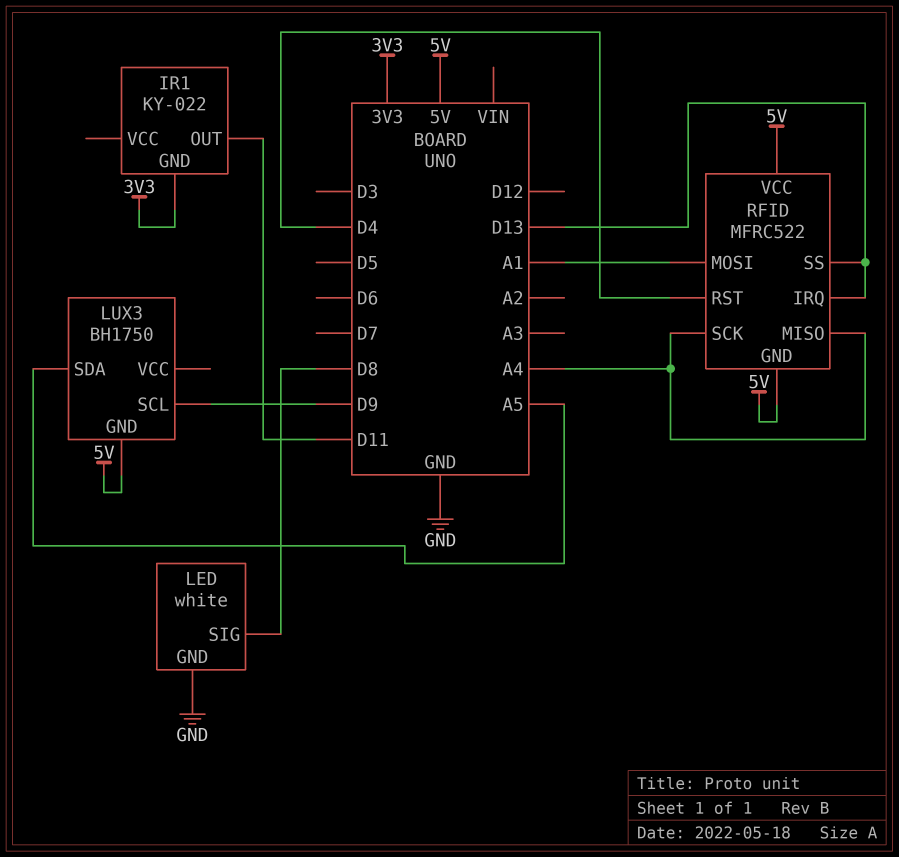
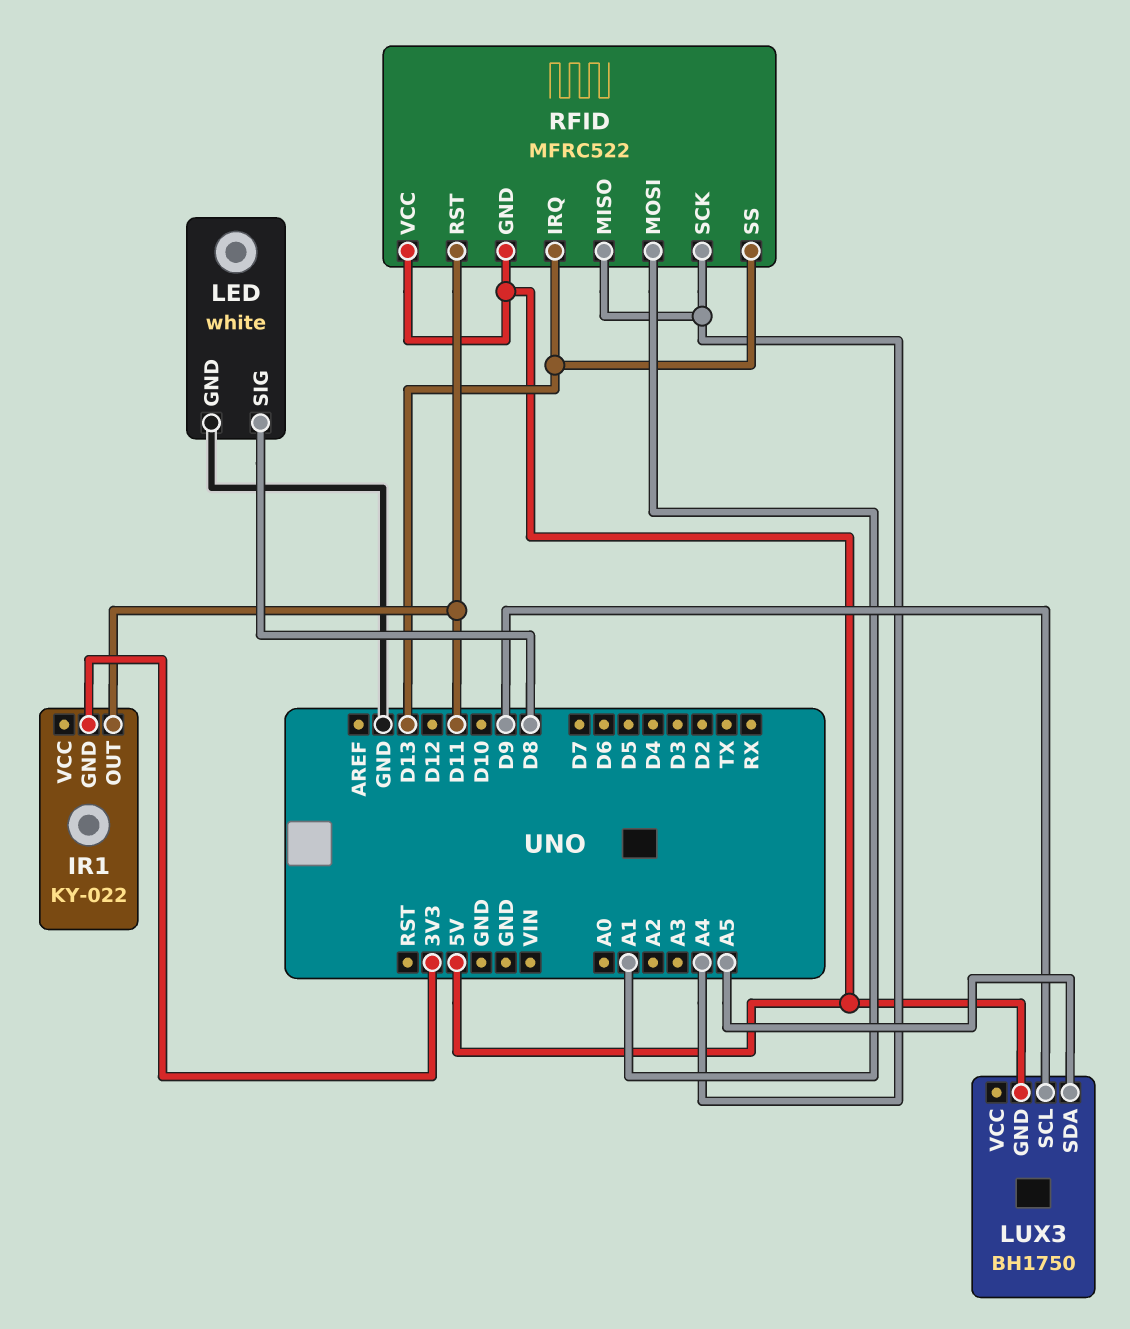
RFID pin RST: D4 -> D11

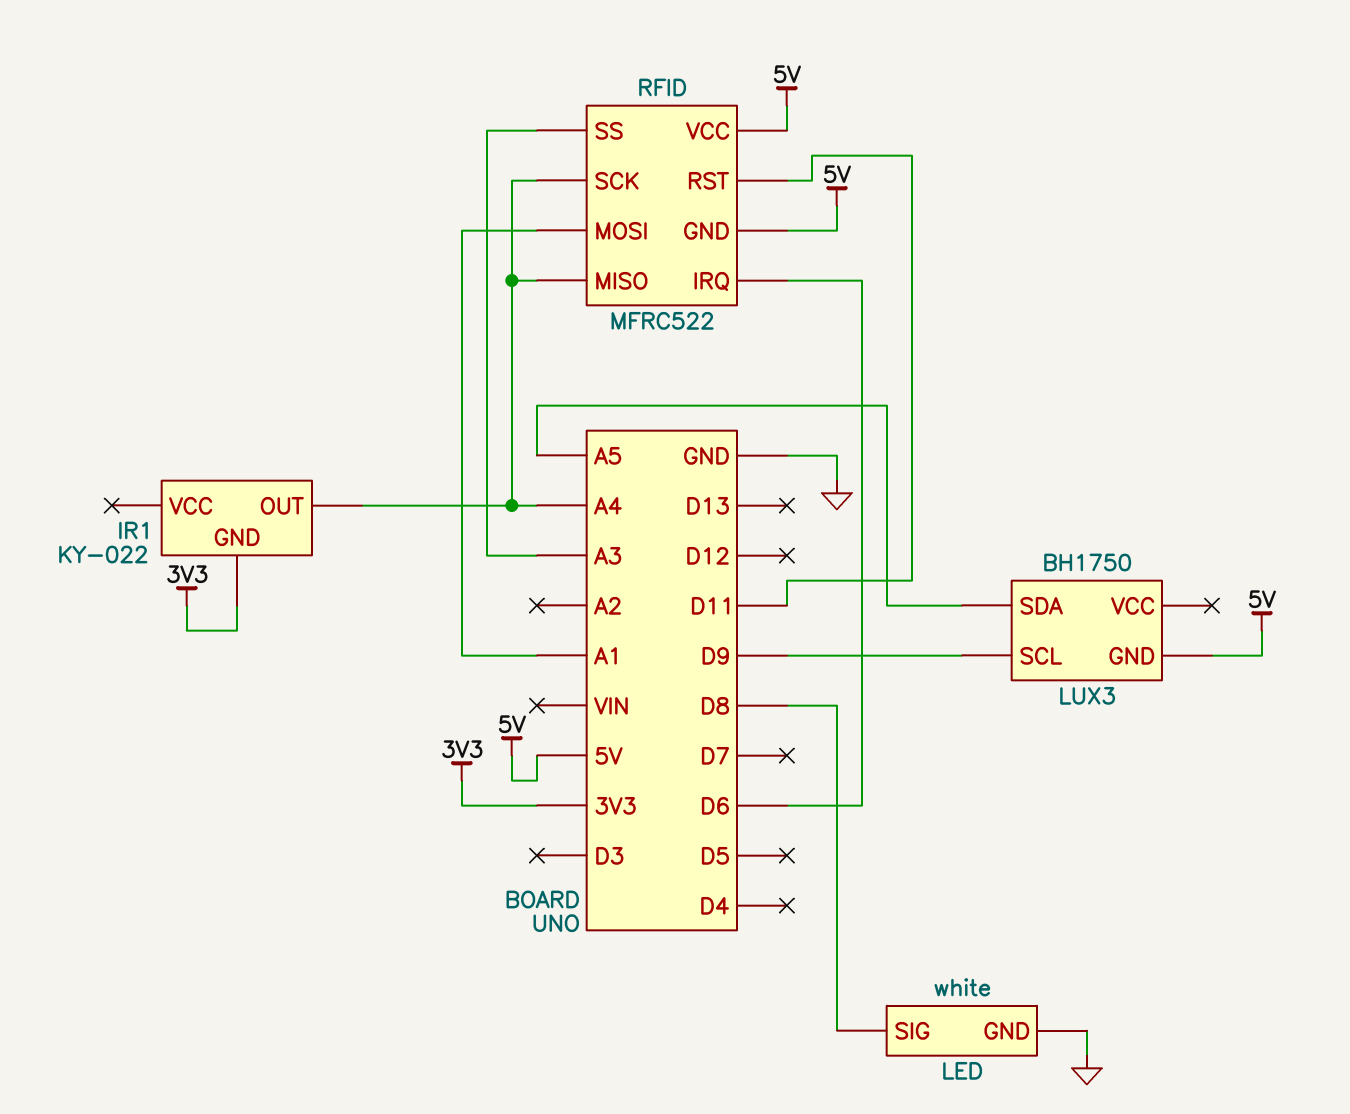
IR1 pin OUT: D11 -> A4
RFID pin IRQ: D13 -> D6
RFID pin SS: D13 -> A3

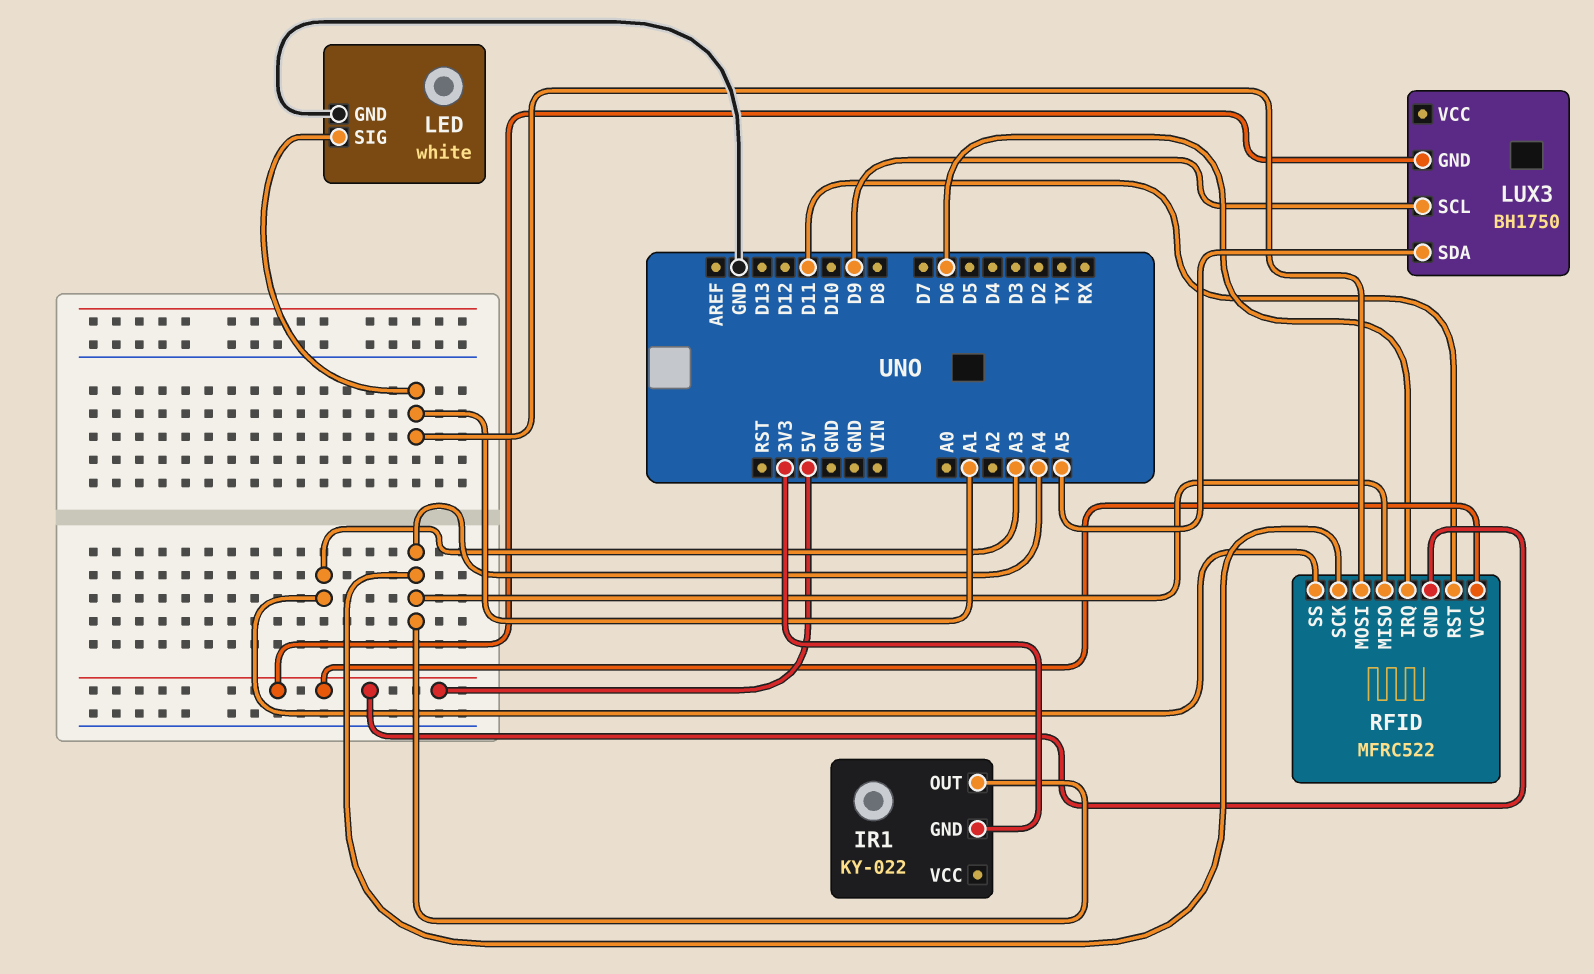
LED pin SIG: D8 -> A1

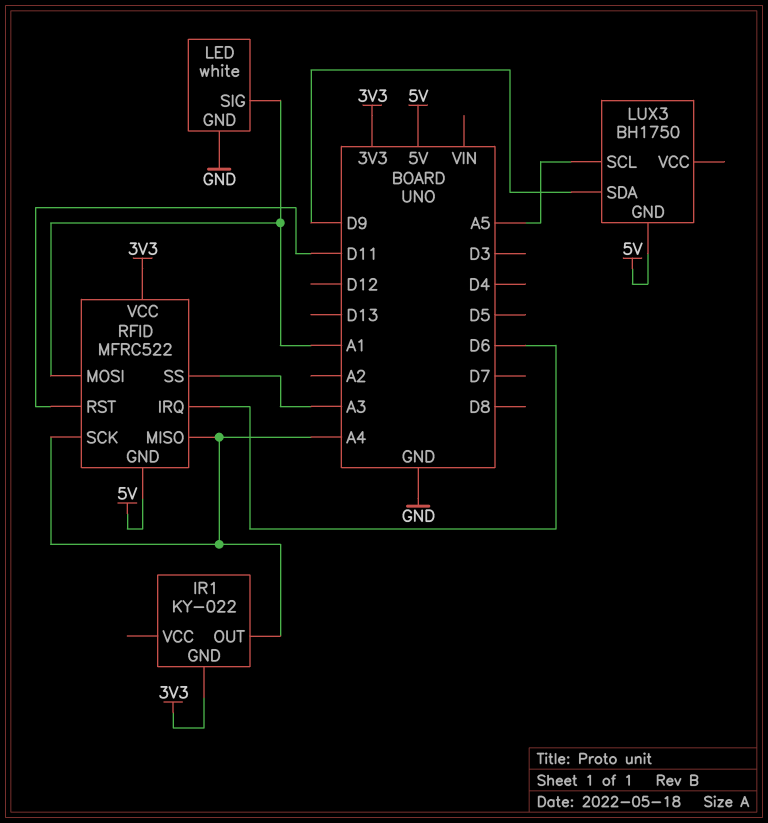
LUX3 pin SCL: D9 -> A5
LUX3 pin SDA: A5 -> D9
RFID pin VCC: 5V -> 3V3

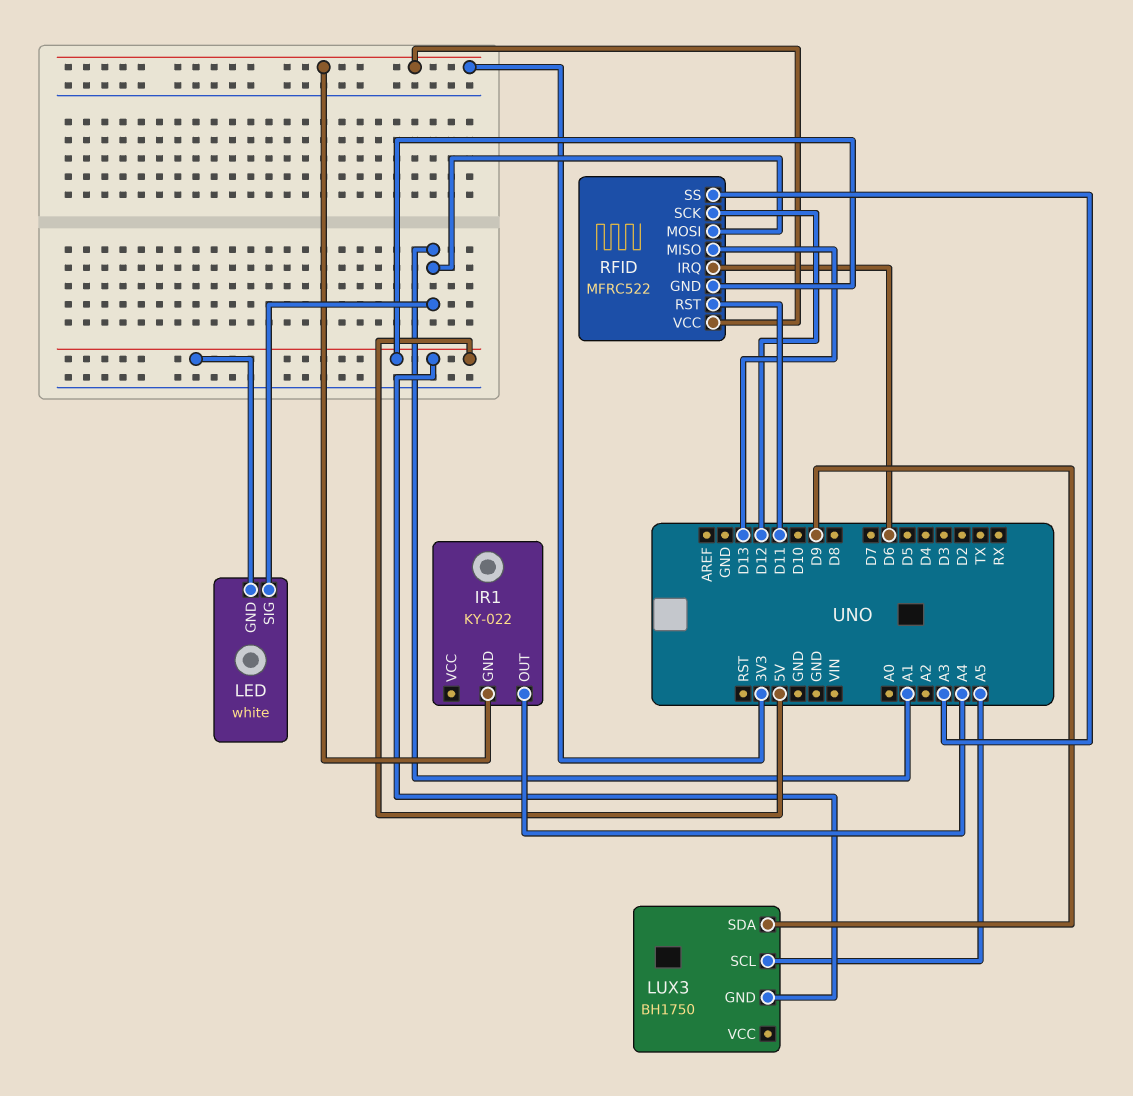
LED pin GND: GND -> 5V
RFID pin MISO: A4 -> D13
RFID pin SCK: A4 -> D12

